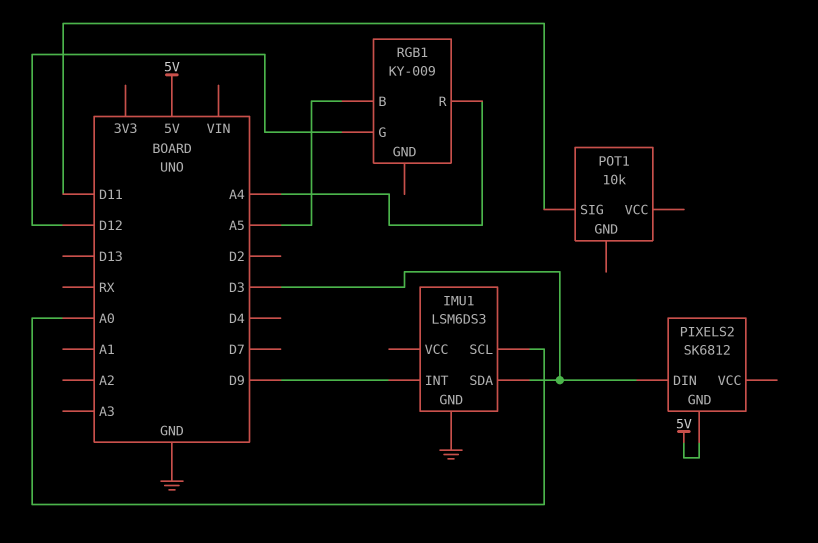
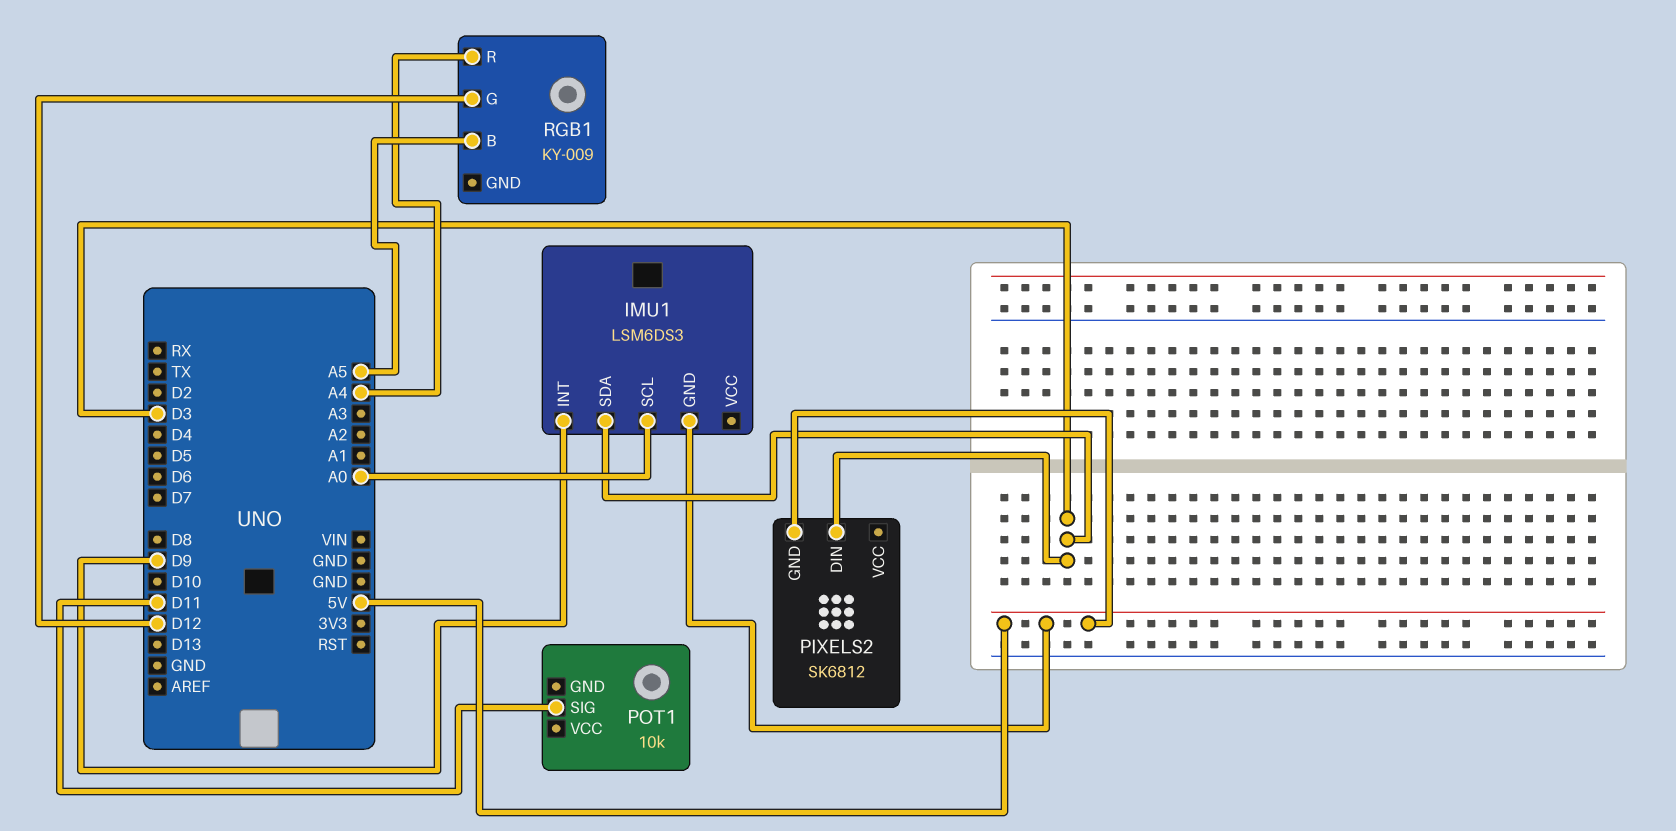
IMU1 pin GND: GND -> 5V

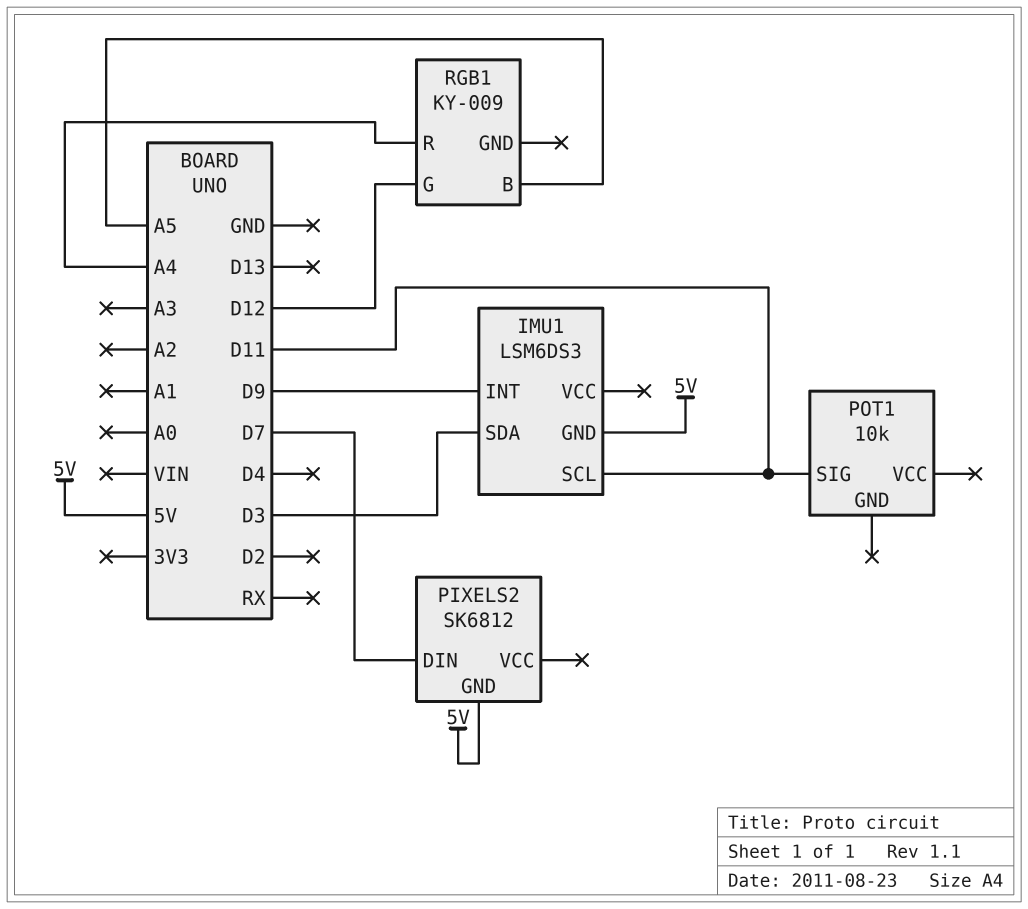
IMU1 pin SCL: A0 -> D11
PIXELS2 pin DIN: D3 -> D7

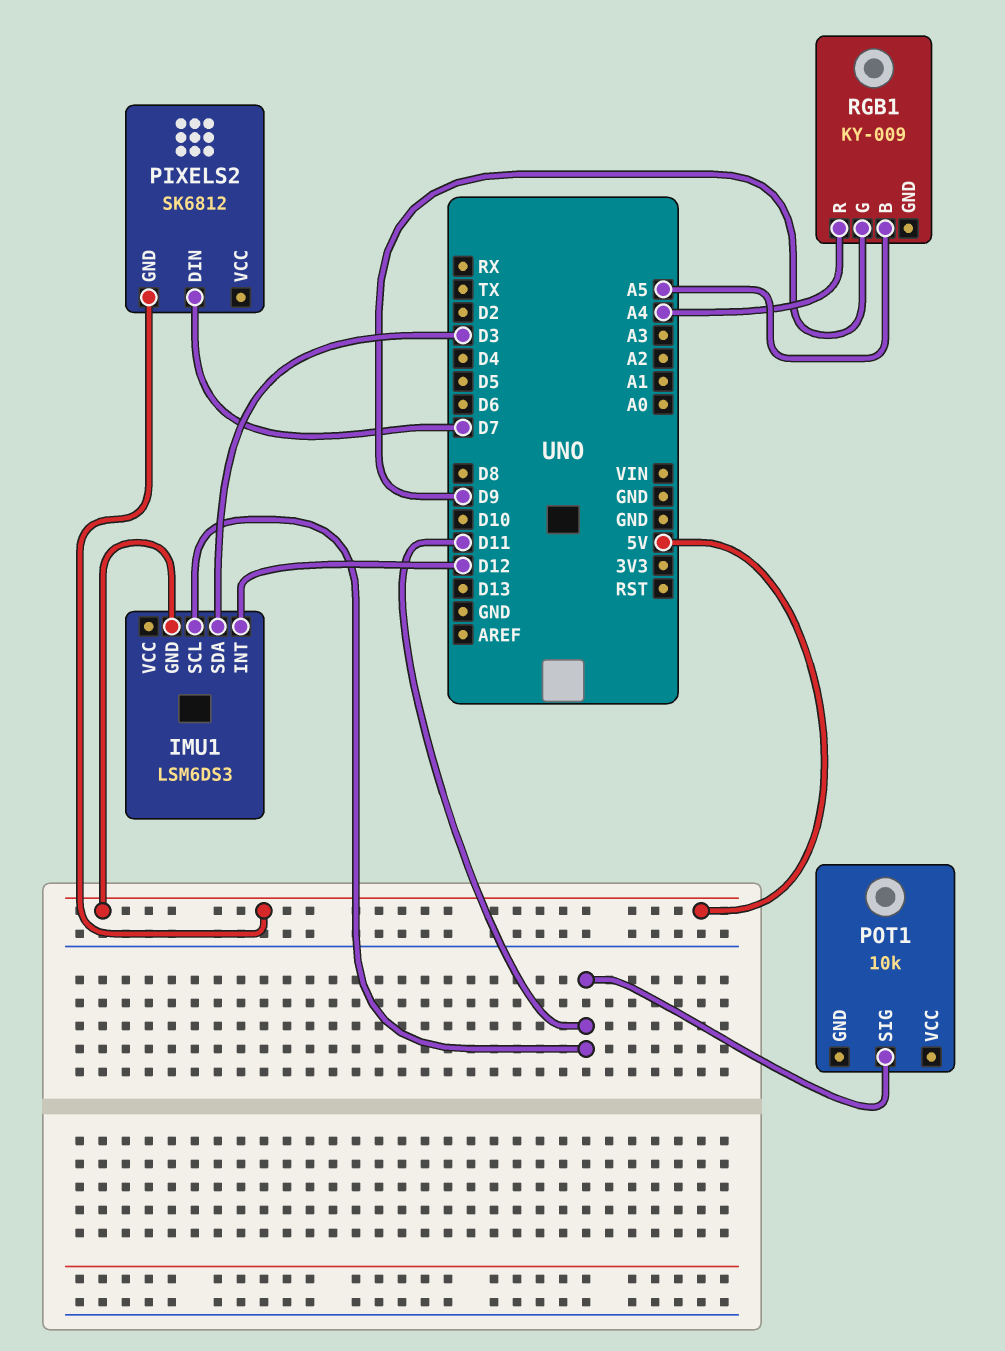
IMU1 pin INT: D9 -> D12
RGB1 pin G: D12 -> D9

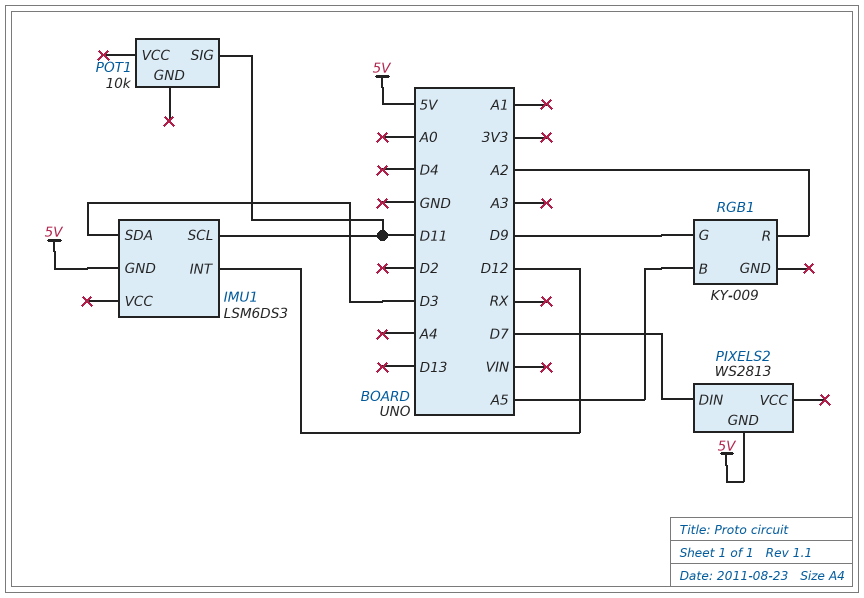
PIXELS2: SK6812 -> WS2813
RGB1 pin R: A4 -> A2

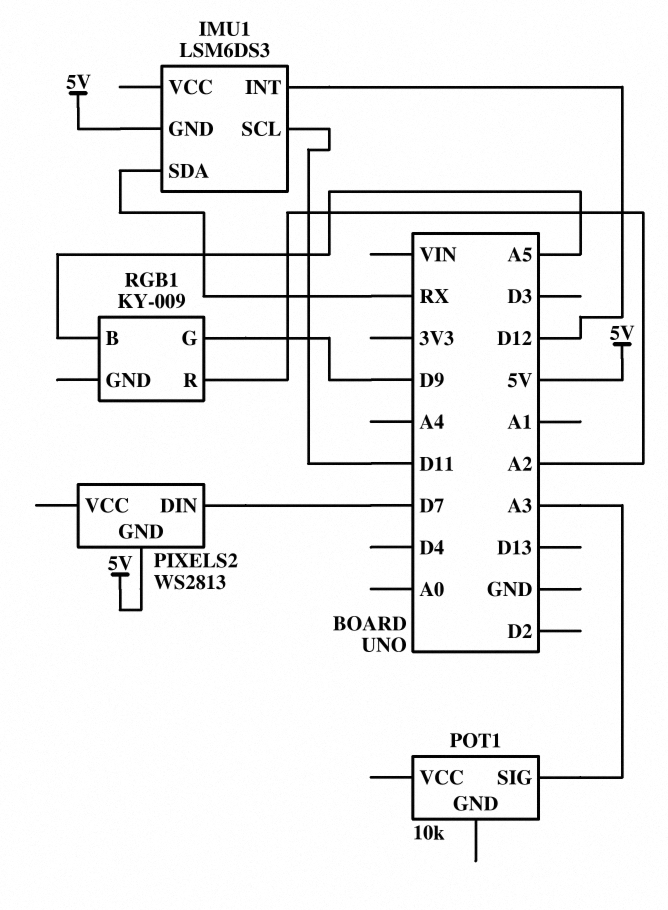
IMU1 pin SDA: D3 -> RX
POT1 pin SIG: D11 -> A3

